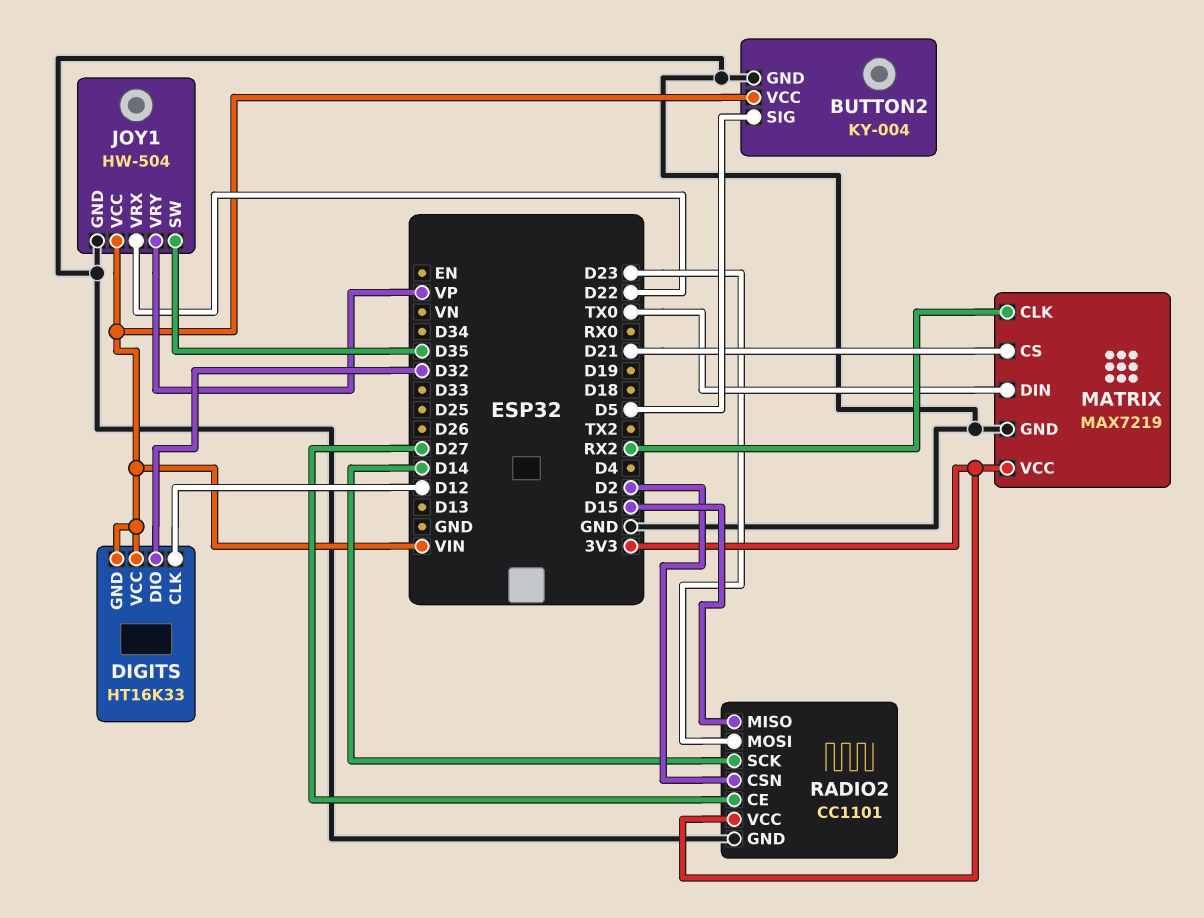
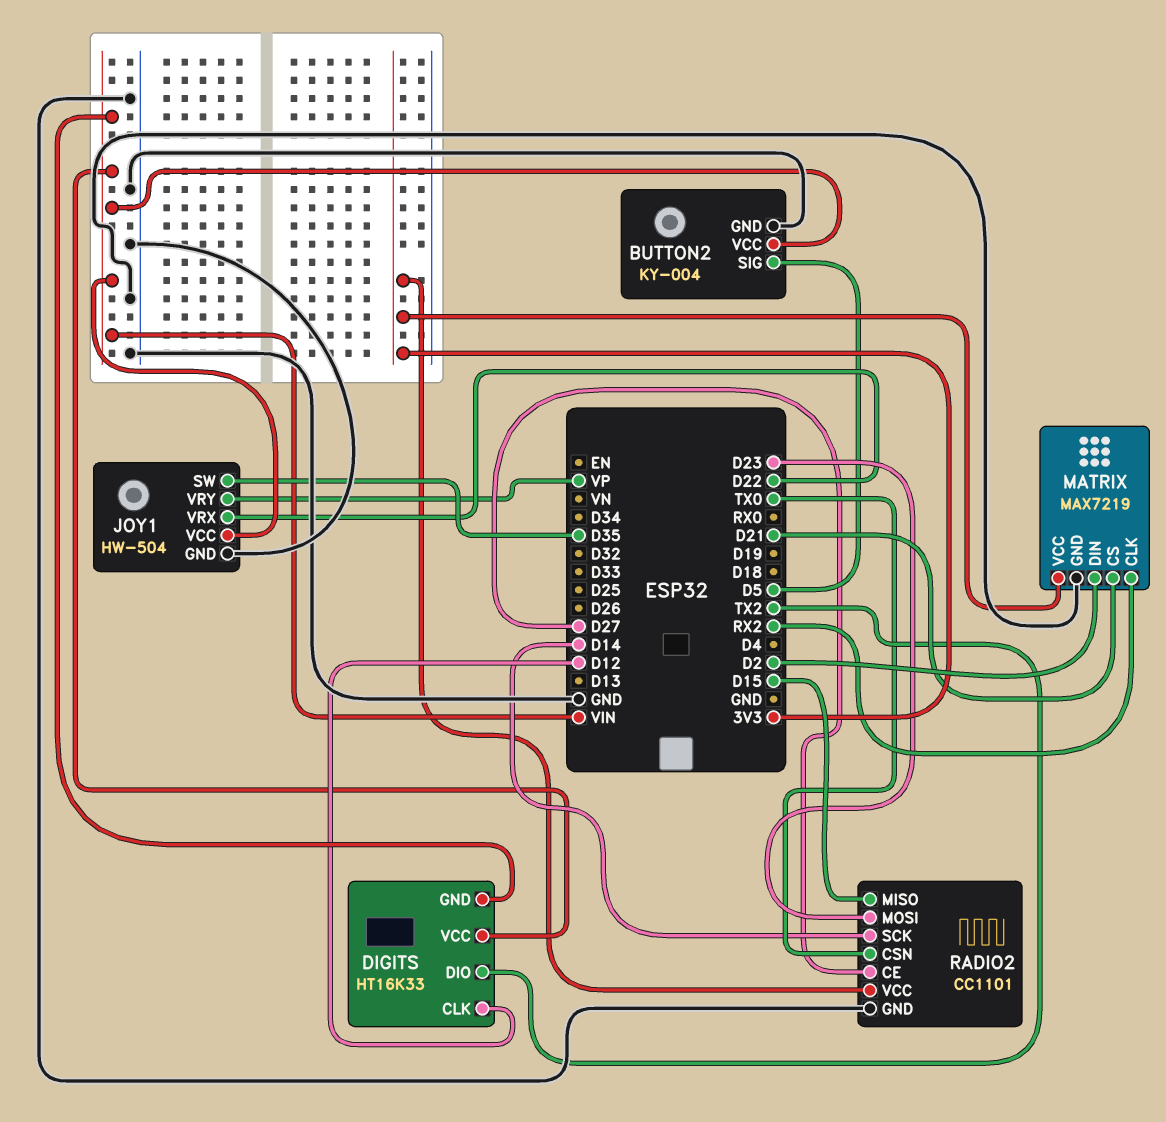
DIGITS pin DIO: D32 -> TX2
MATRIX pin DIN: TX0 -> D2
RADIO2 pin CSN: D2 -> TX0

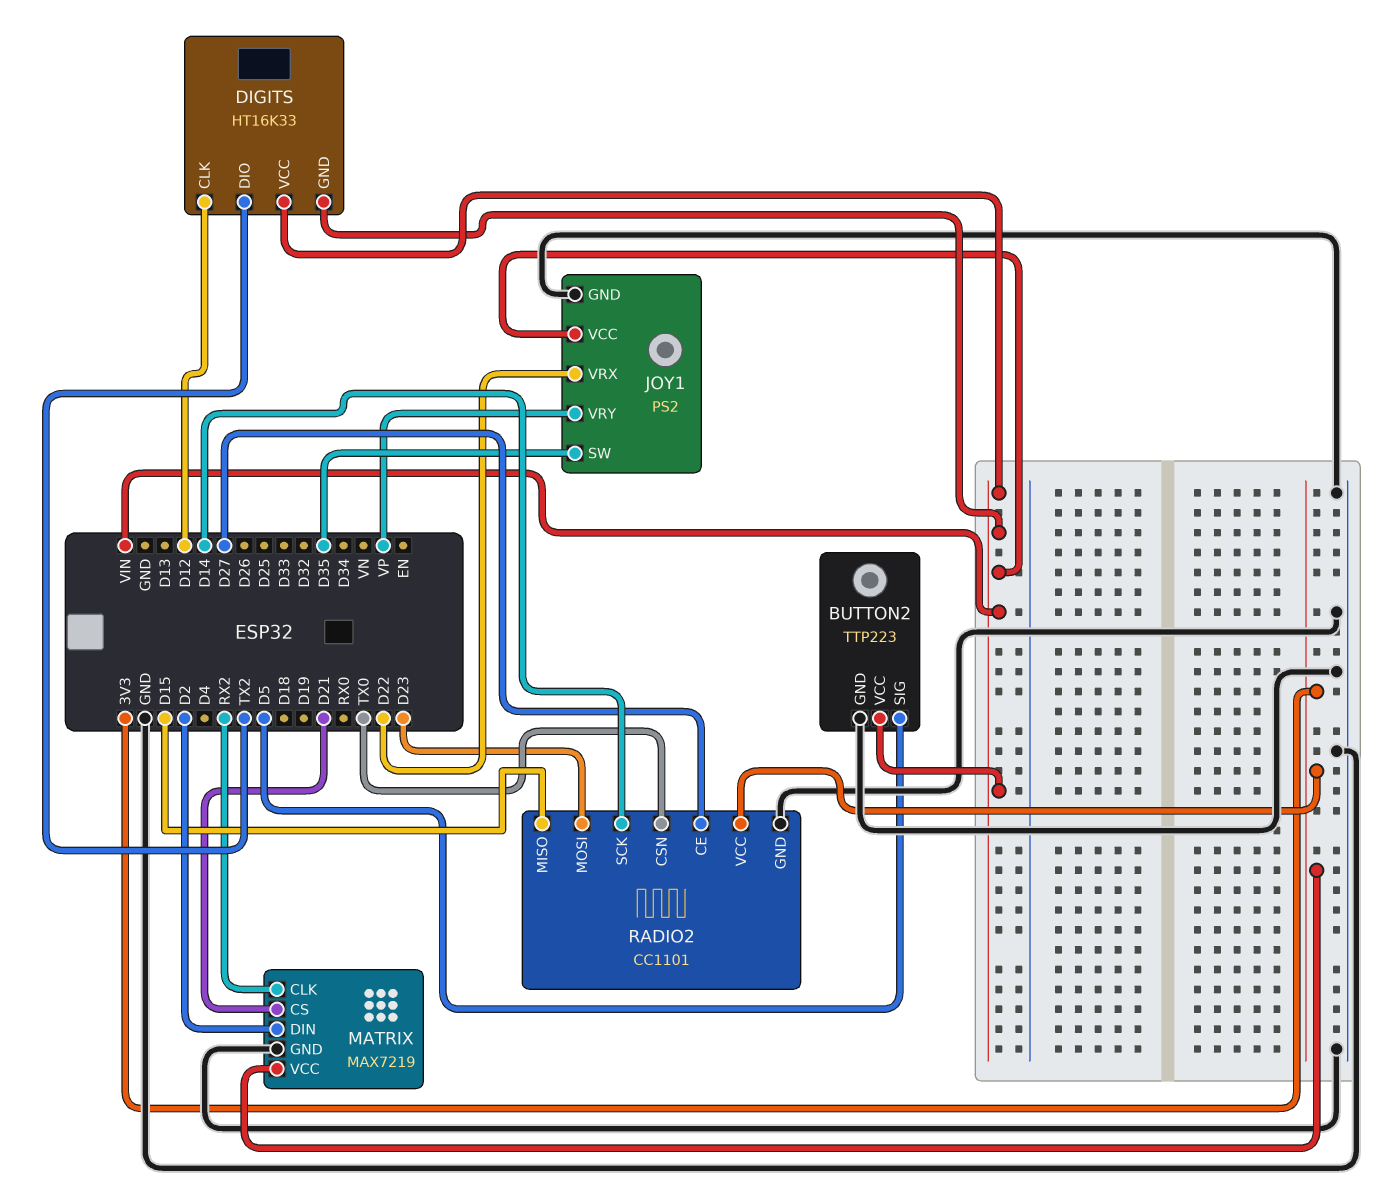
BUTTON2: KY-004 -> TTP223
JOY1: HW-504 -> PS2

